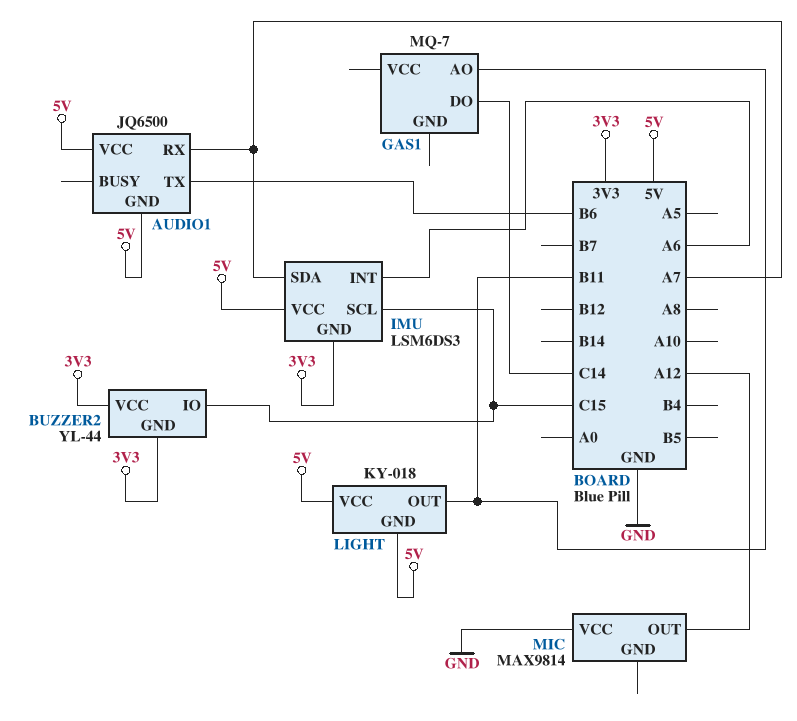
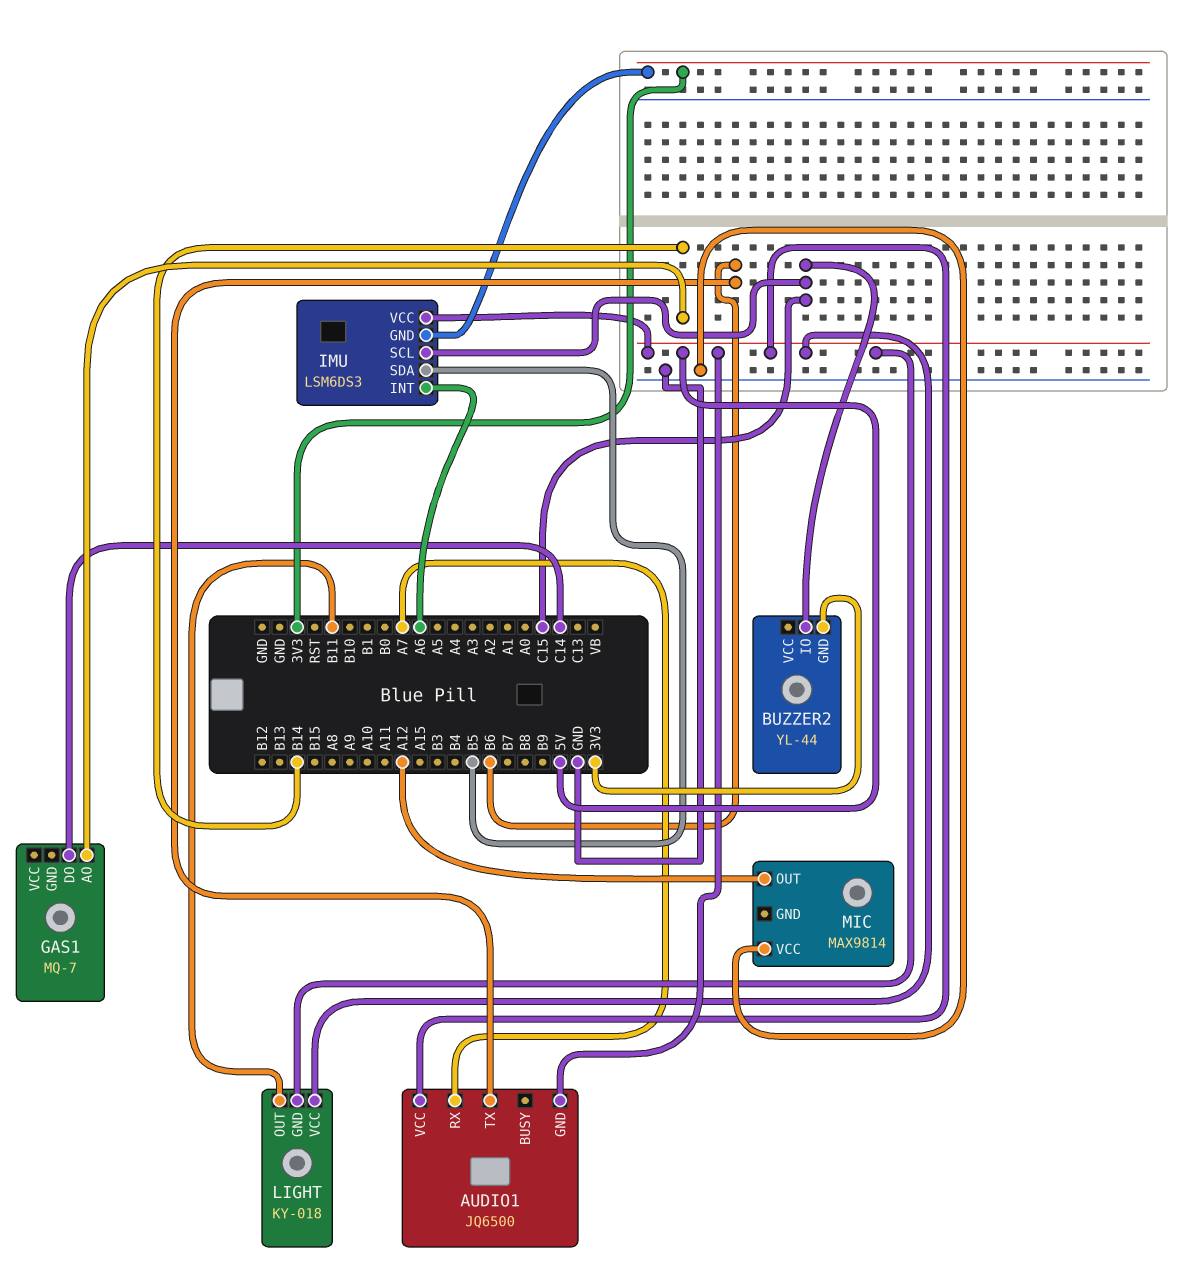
BUZZER2 pin VCC: 3V3 -> none
GAS1 pin AO: B11 -> B14
IMU pin SDA: A7 -> B5

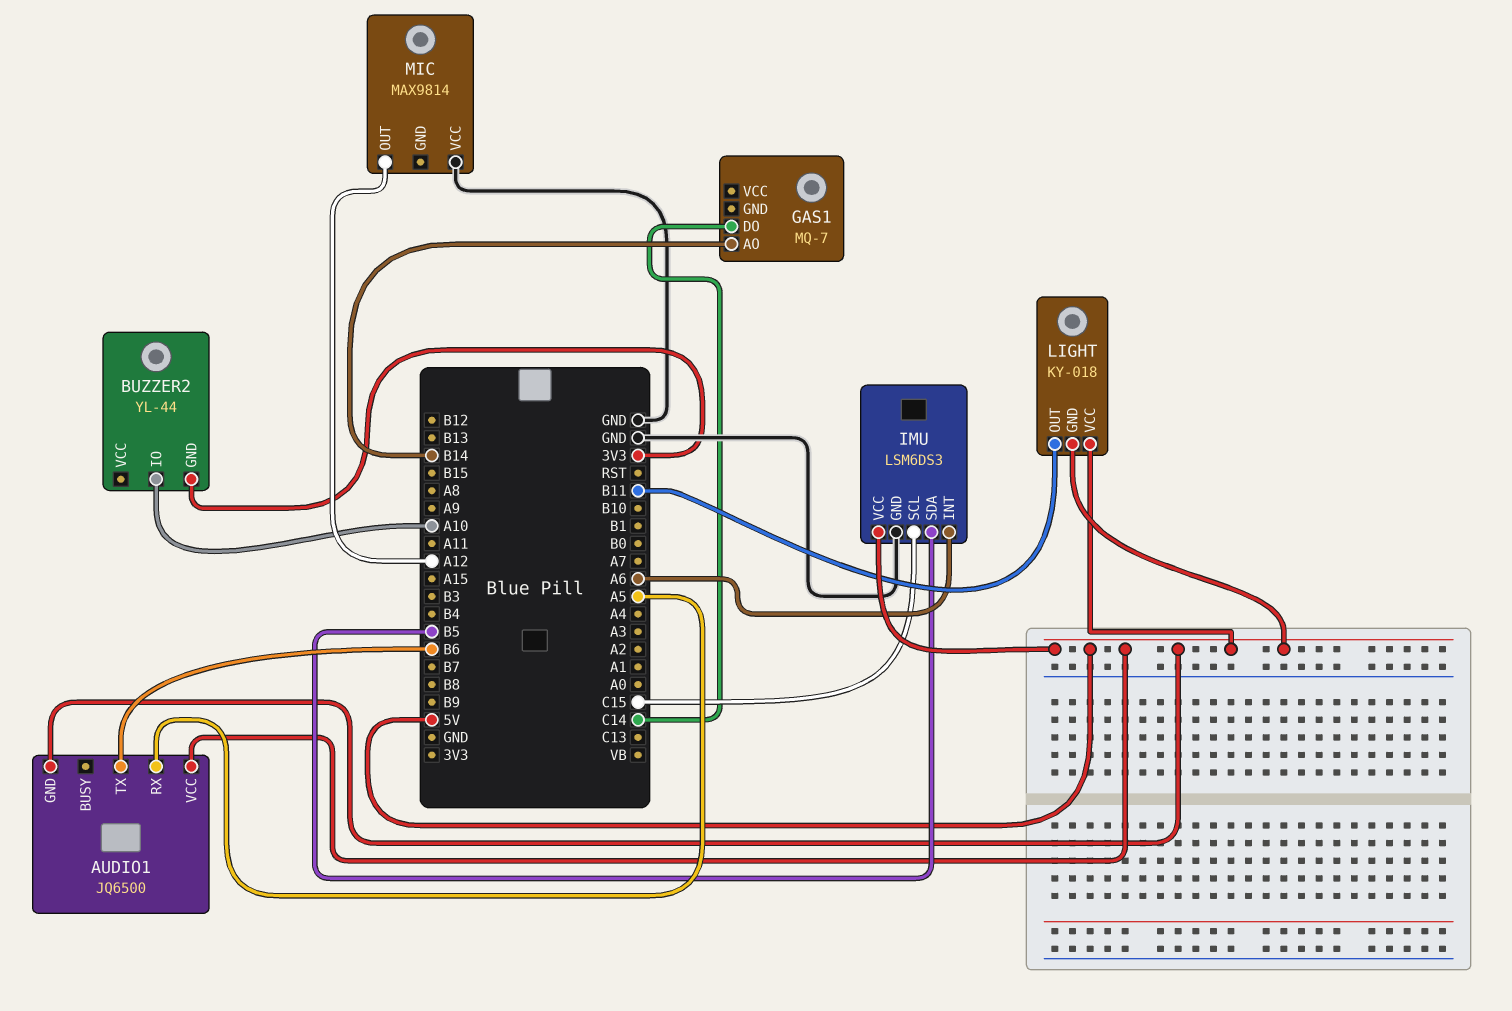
AUDIO1 pin RX: A7 -> A5
BUZZER2 pin IO: C15 -> A10
IMU pin GND: 3V3 -> GND

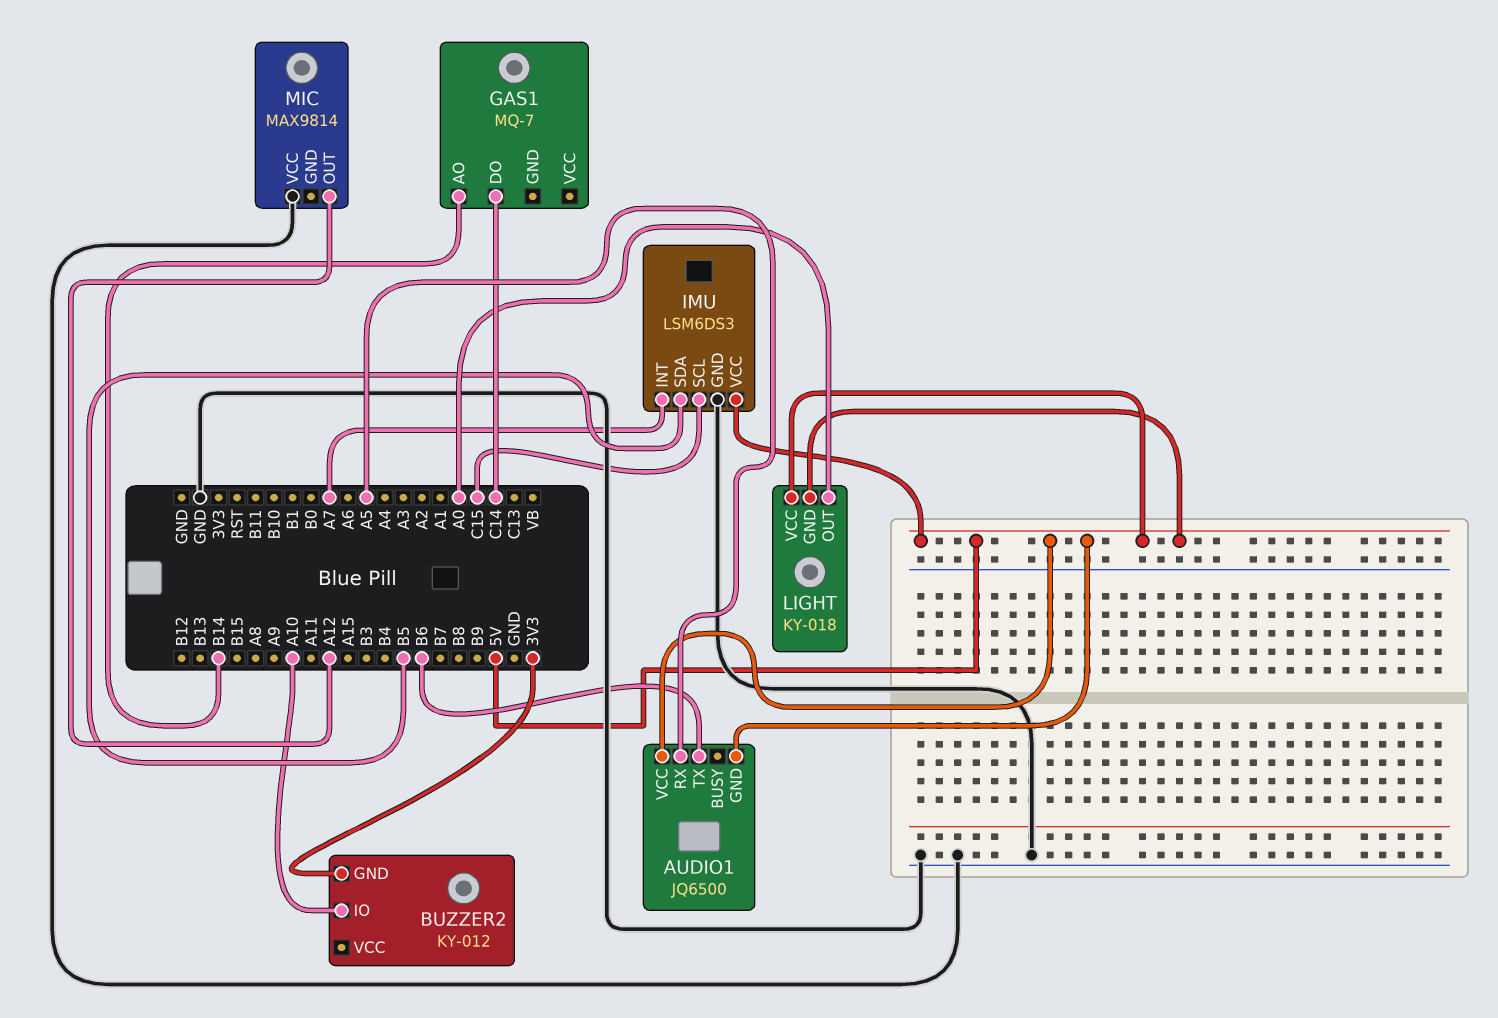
BUZZER2: YL-44 -> KY-012
IMU pin INT: A6 -> A7
LIGHT pin OUT: B11 -> A0

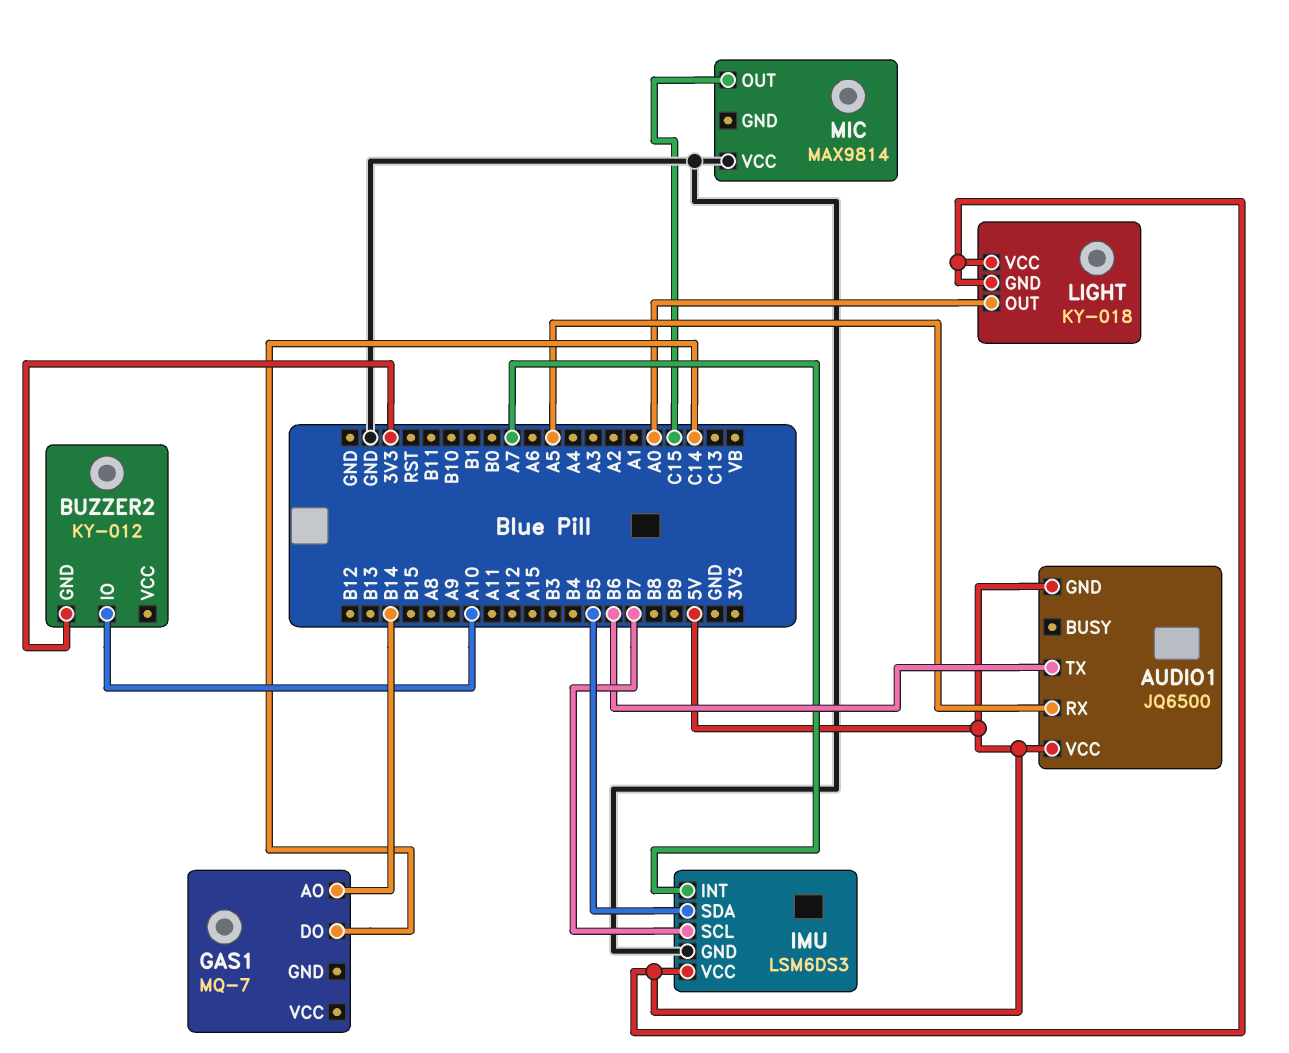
IMU pin SCL: C15 -> B7
MIC pin OUT: A12 -> C15

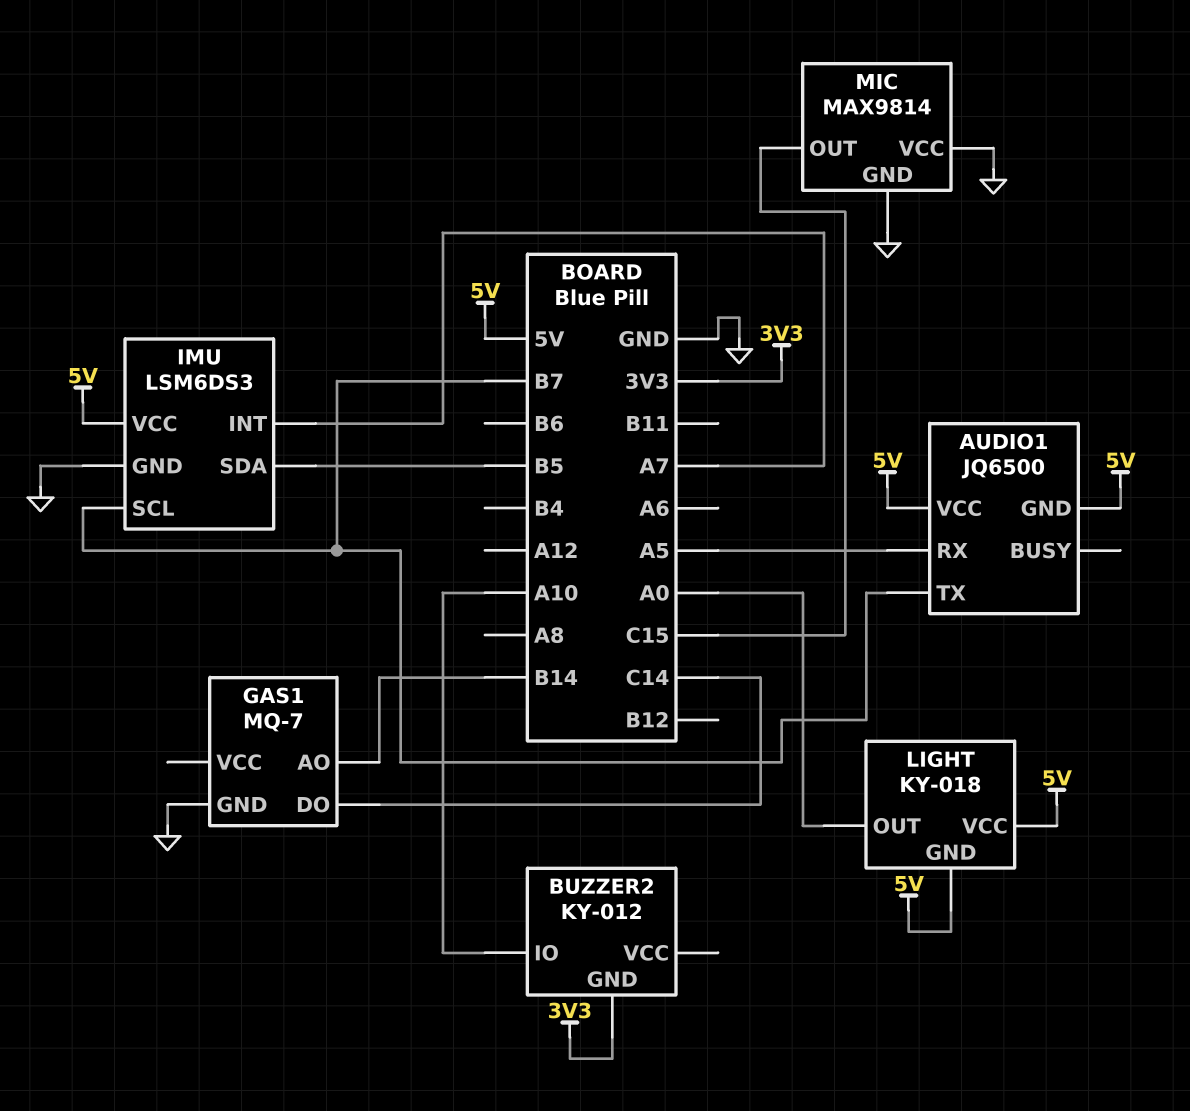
AUDIO1 pin TX: B6 -> B7
GAS1 pin GND: none -> GND
MIC pin GND: none -> GND

